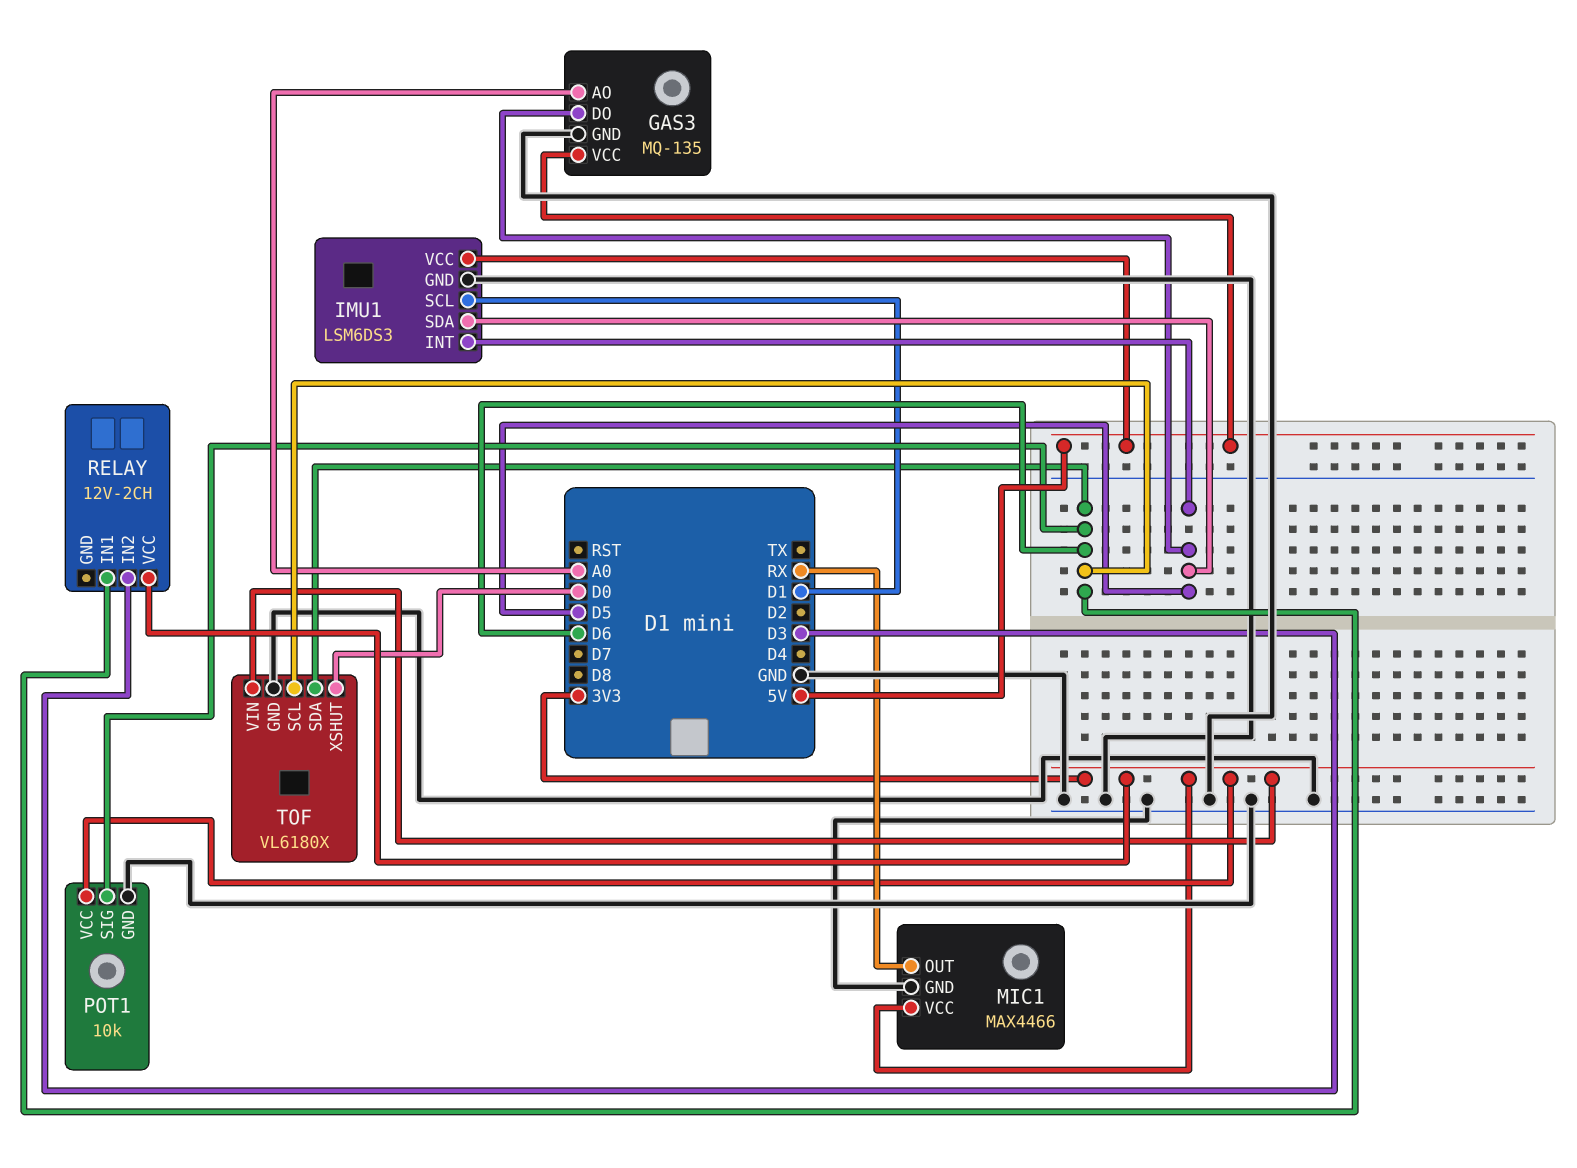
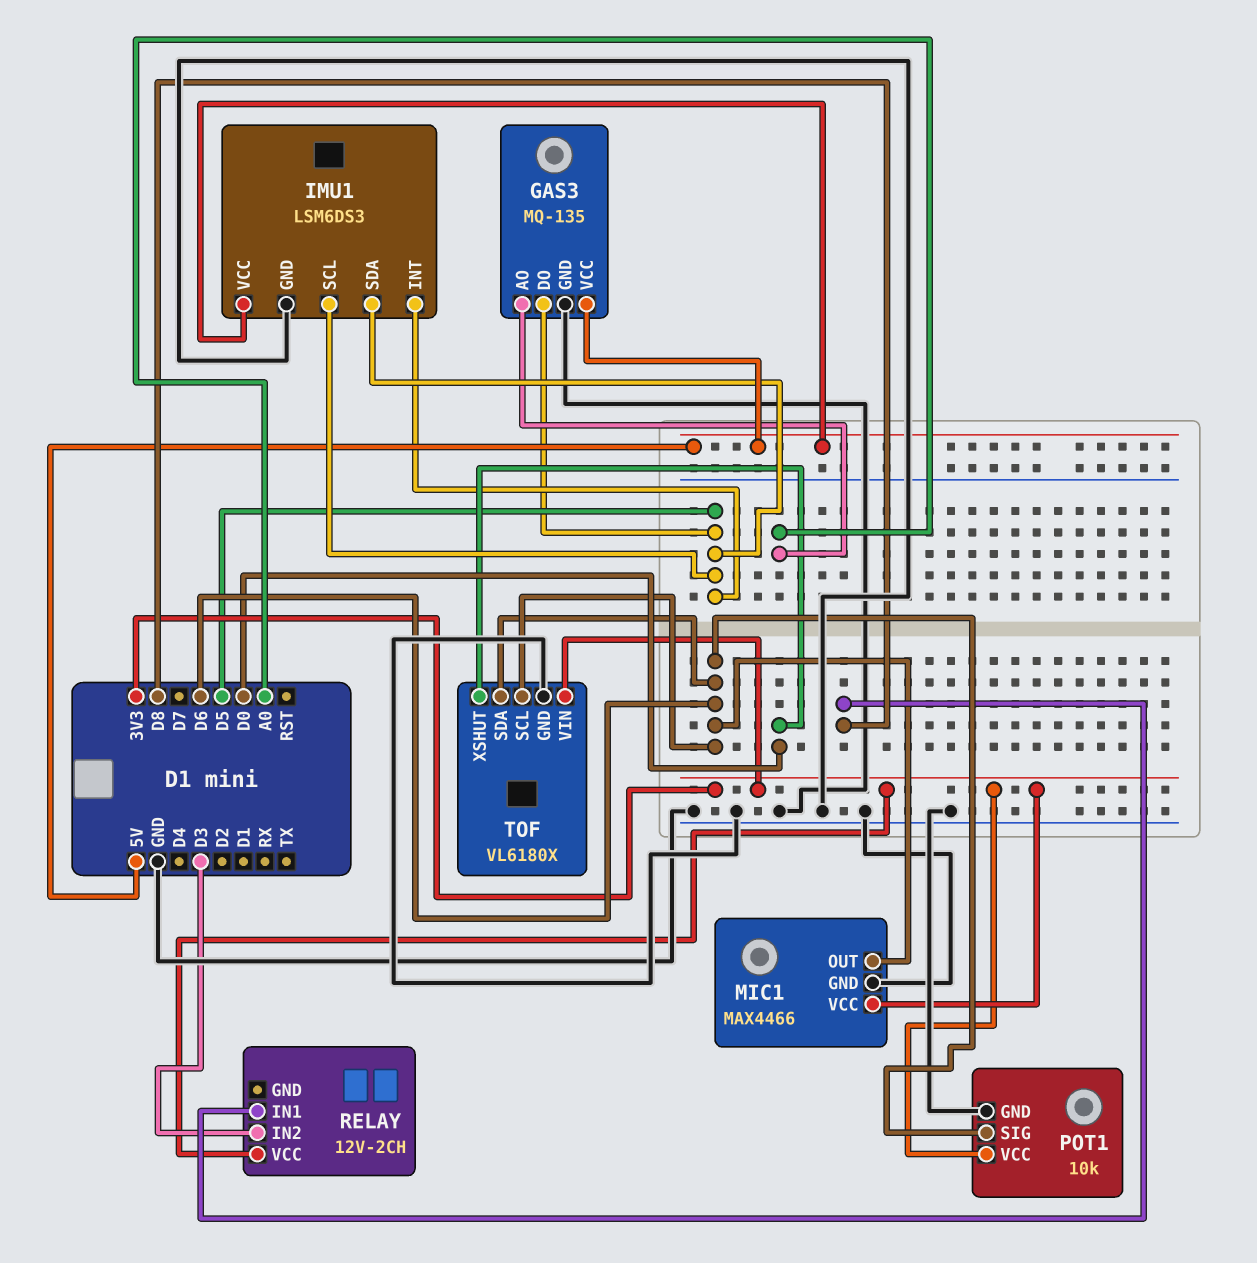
IMU1 pin SCL: D1 -> D5
MIC1 pin OUT: RX -> D6
RELAY pin IN1: D6 -> D8

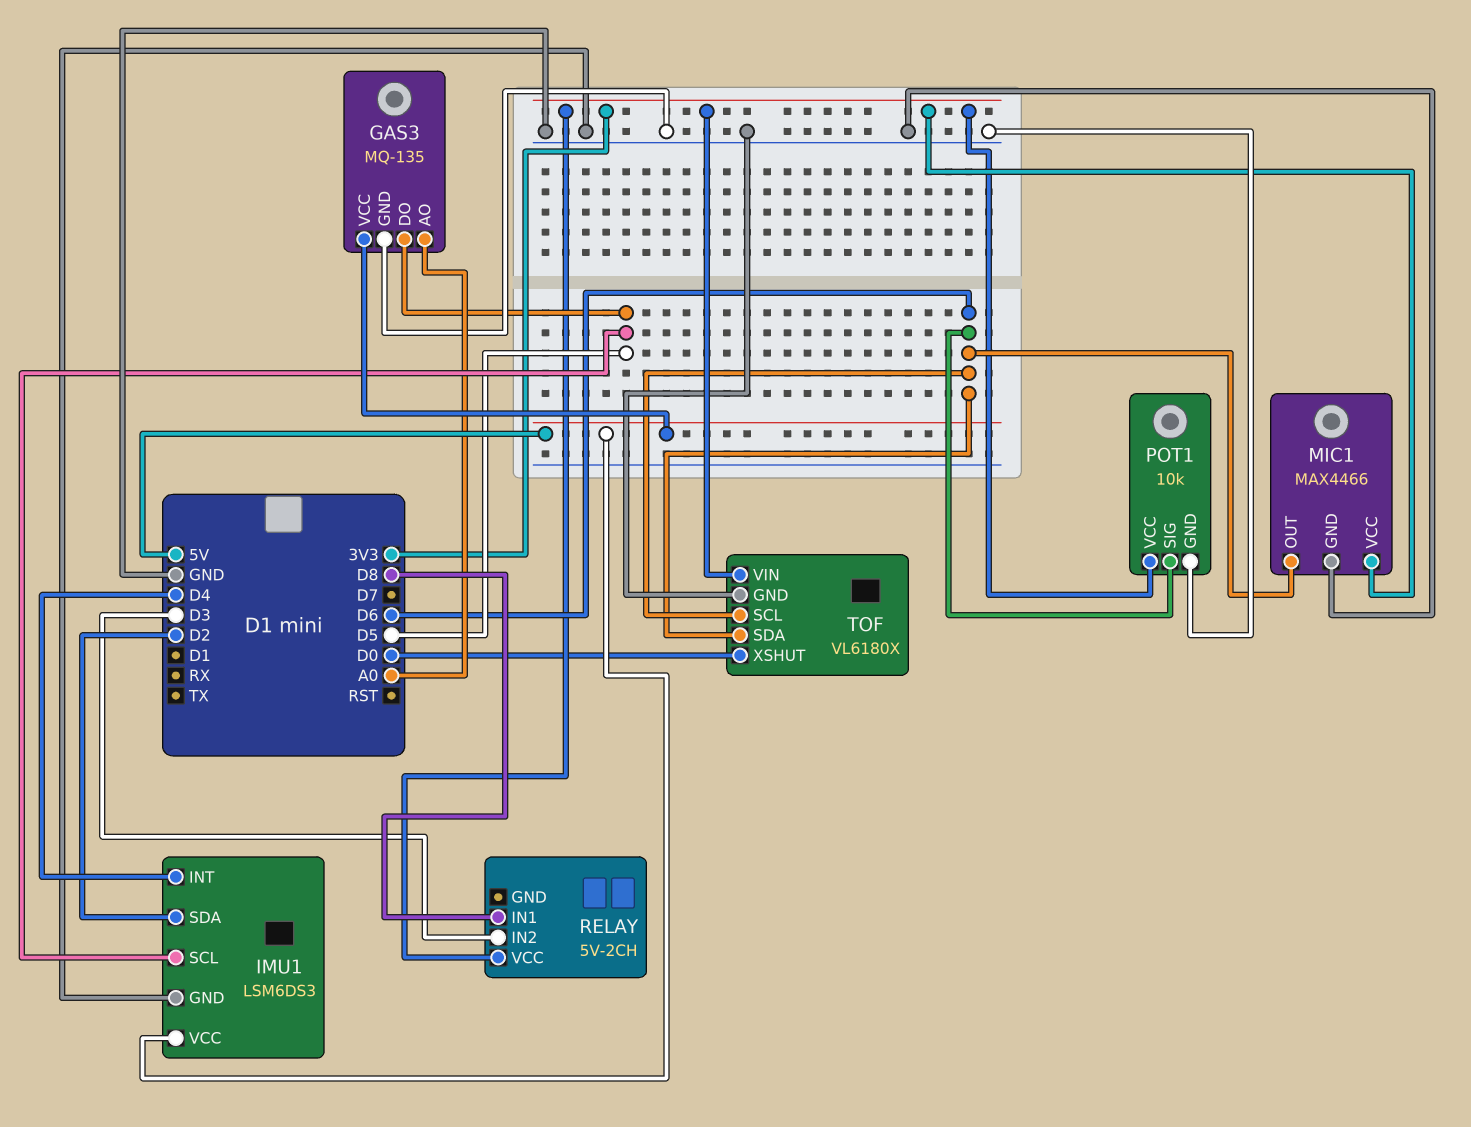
IMU1 pin INT: D5 -> D4
IMU1 pin SDA: D5 -> D2
RELAY: 12V-2CH -> 5V-2CH

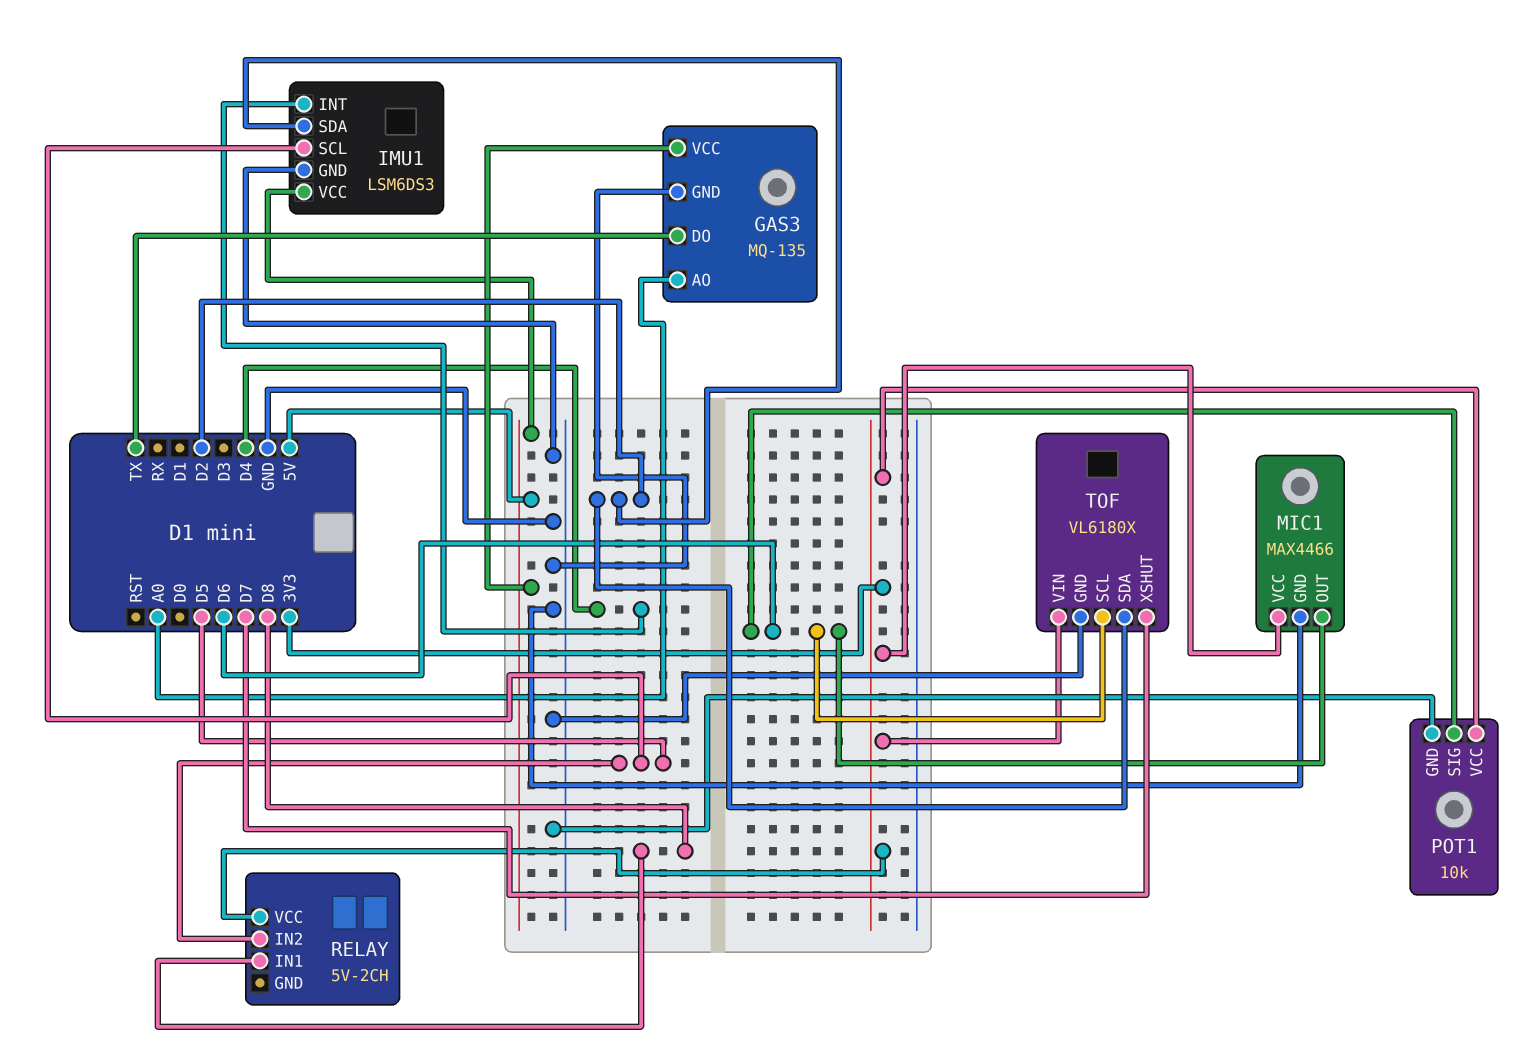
GAS3 pin DO: D5 -> TX
RELAY pin IN2: D3 -> D5
TOF pin SDA: D6 -> D2
TOF pin XSHUT: D0 -> D7

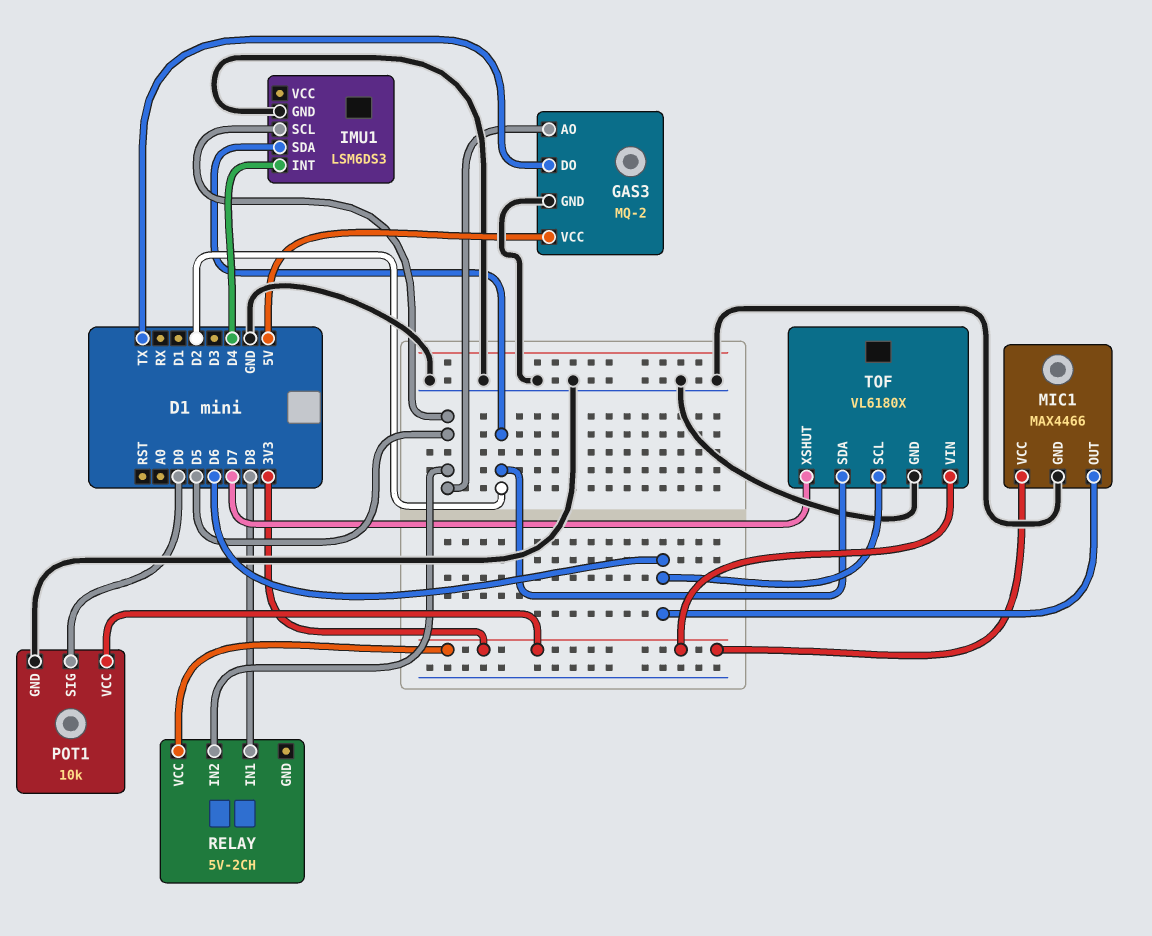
GAS3: MQ-135 -> MQ-2
GAS3 pin AO: A0 -> D5
IMU1 pin VCC: 5V -> none
POT1 pin SIG: D6 -> D0

